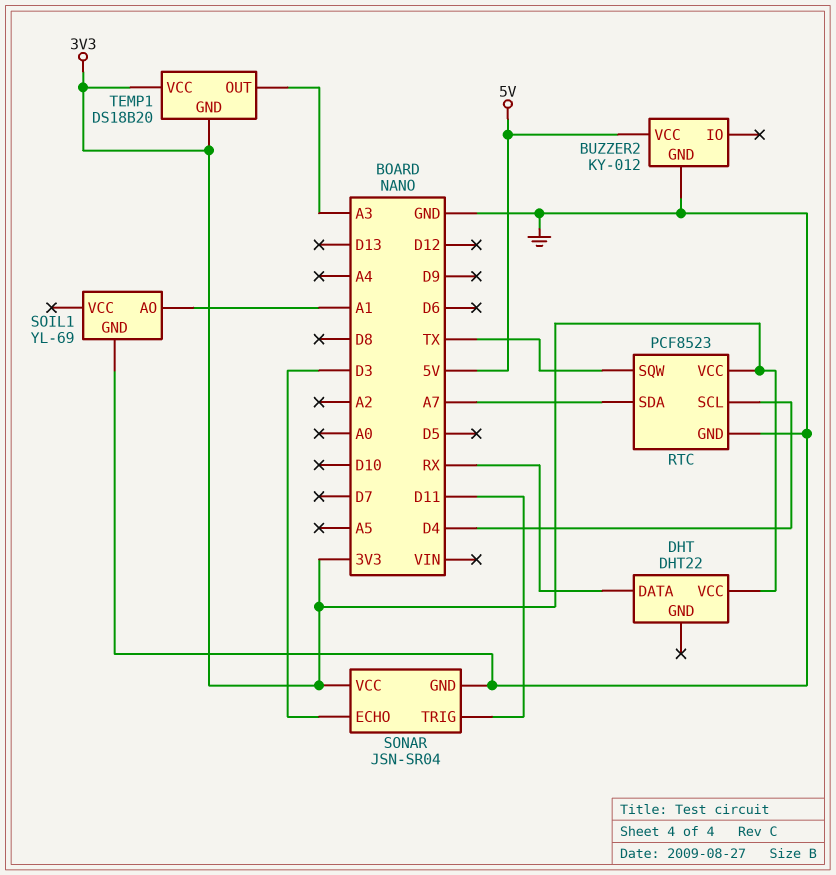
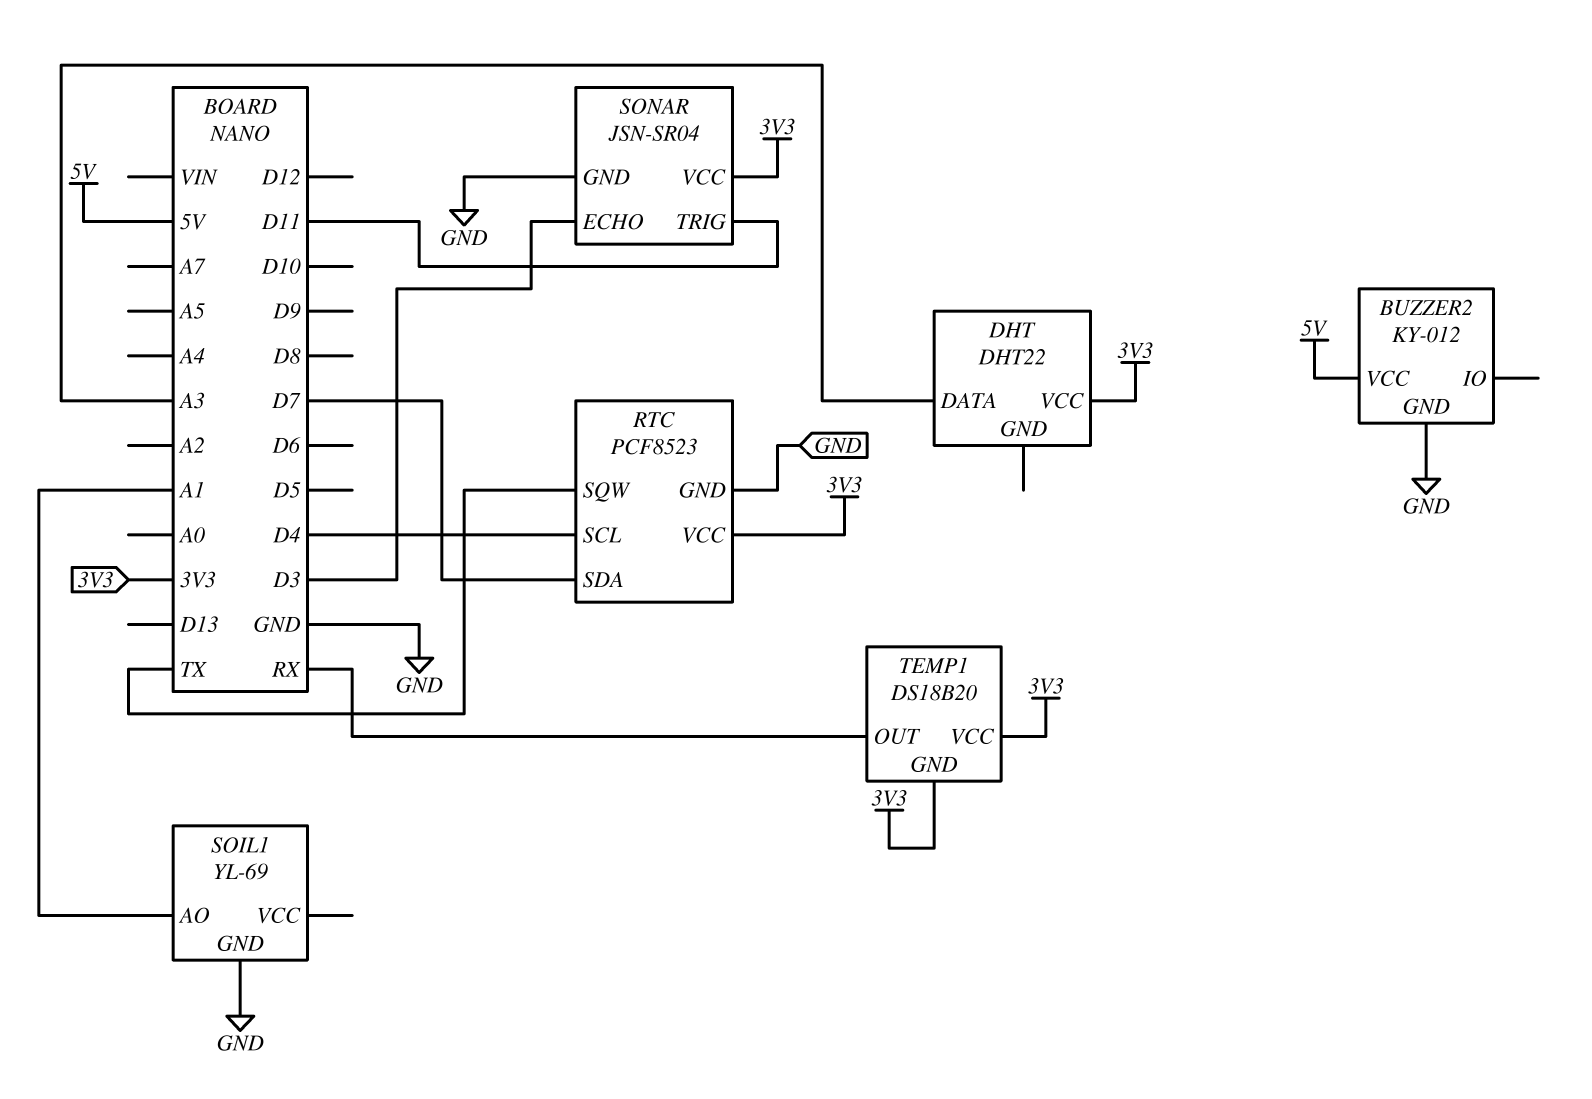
DHT pin DATA: RX -> A3
RTC pin SDA: A7 -> D7
TEMP1 pin OUT: A3 -> RX

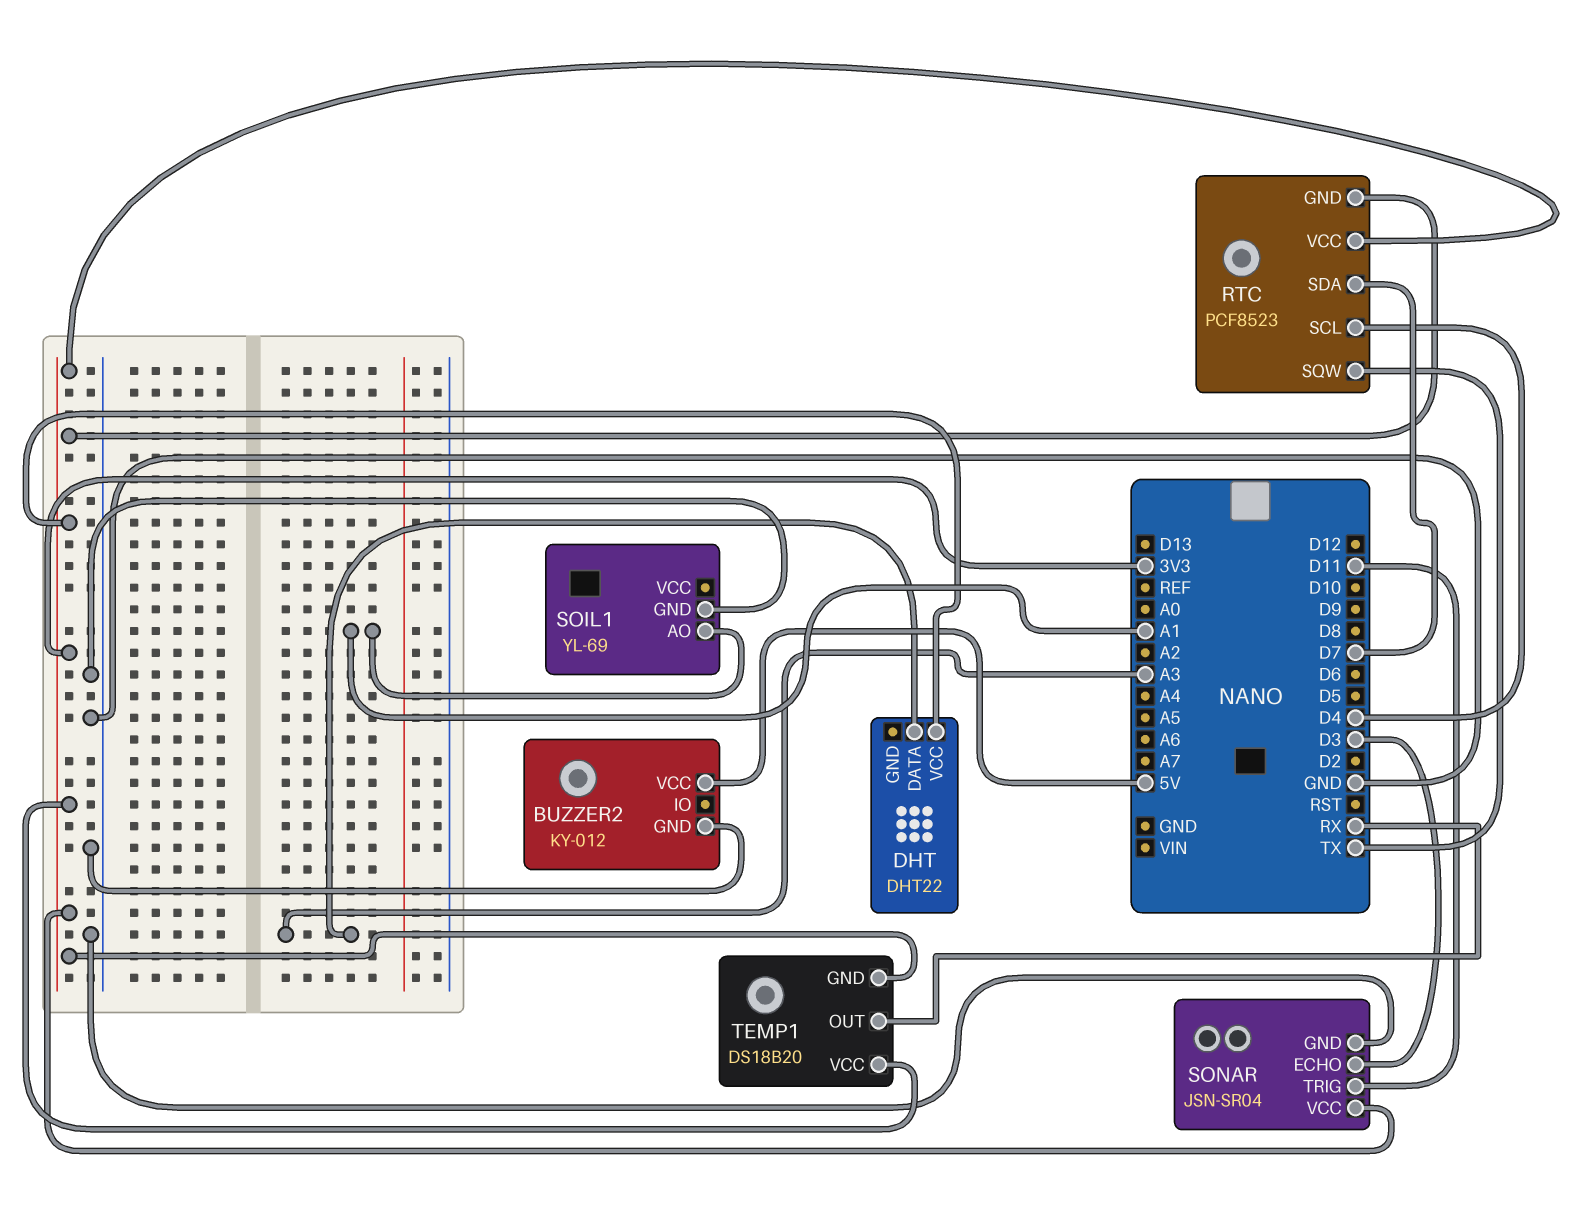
RTC pin GND: GND -> 3V3

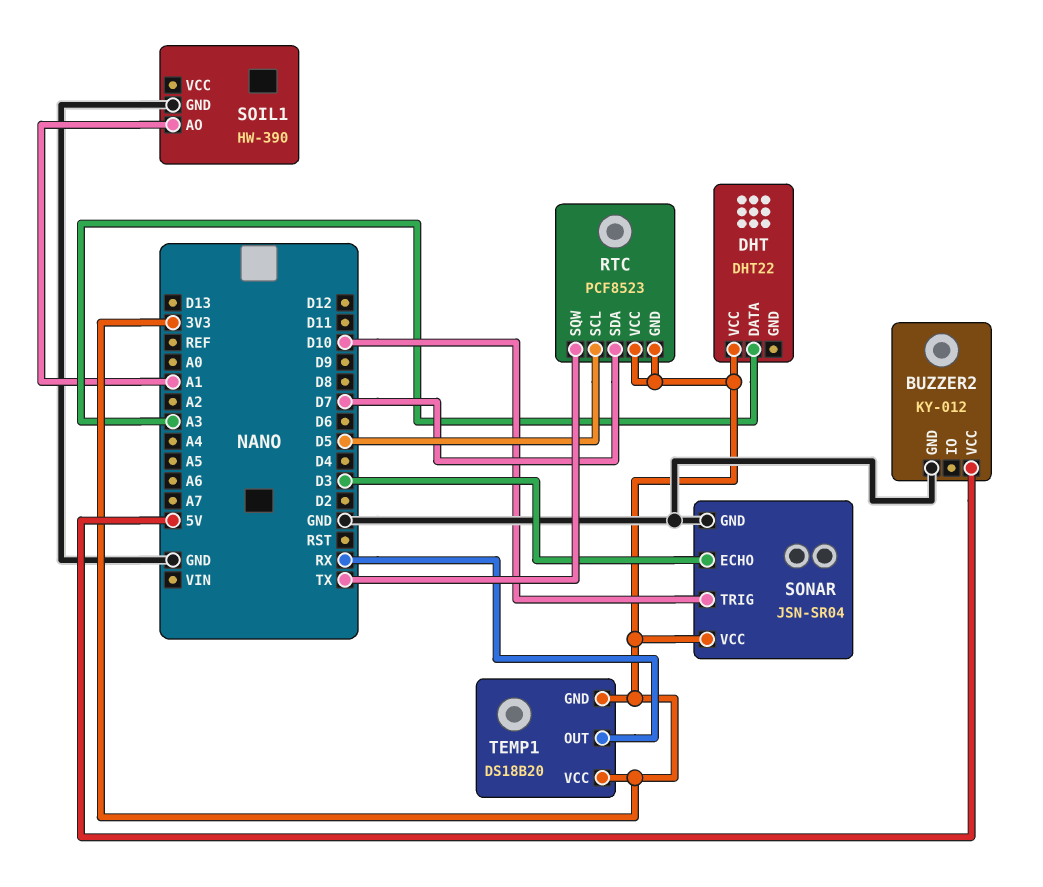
RTC pin SCL: D4 -> D5
SOIL1: YL-69 -> HW-390
SONAR pin TRIG: D11 -> D10

